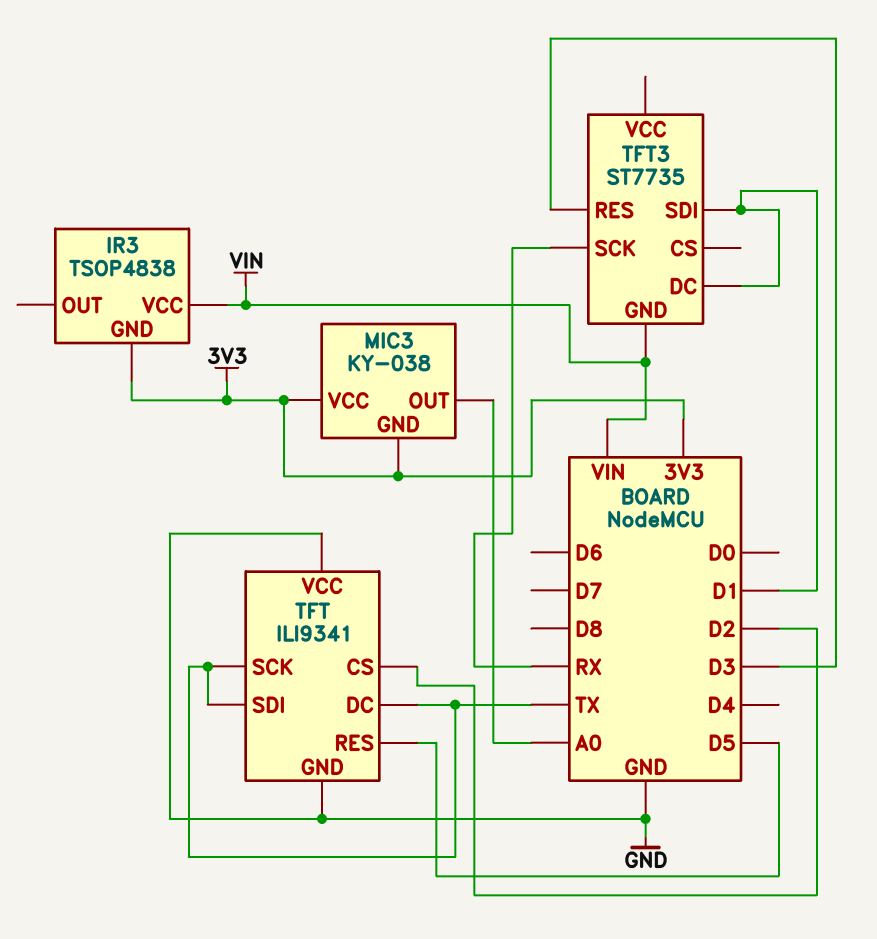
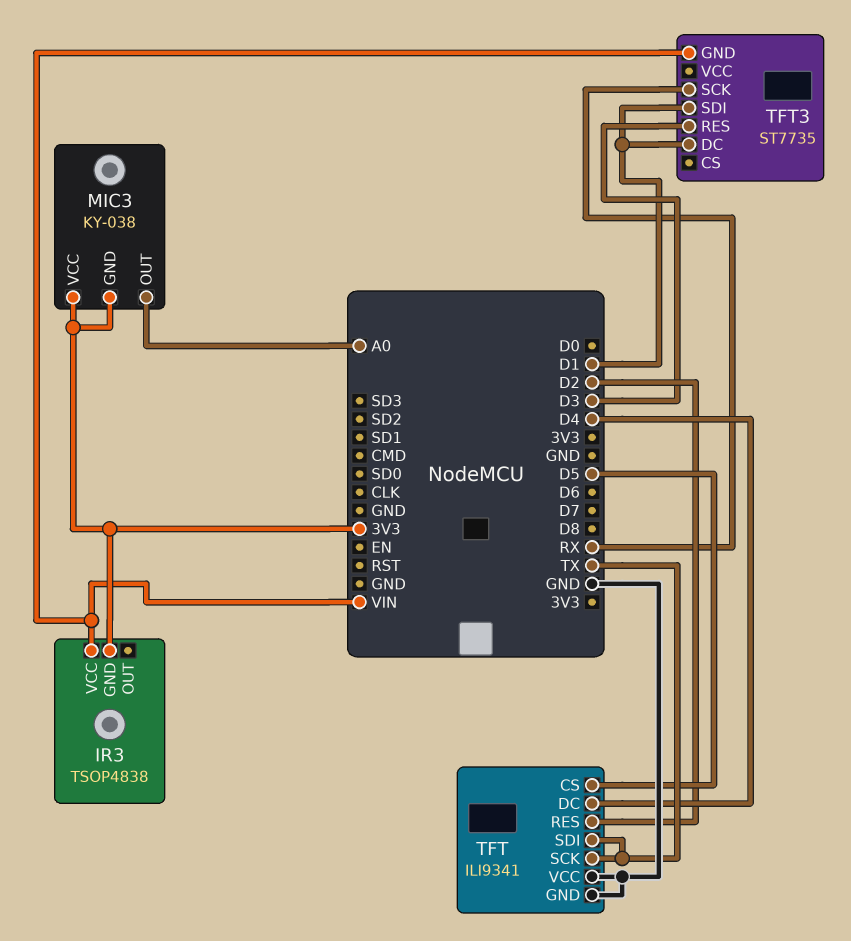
TFT pin CS: D2 -> D5
TFT pin DC: TX -> D4
TFT pin RES: D5 -> D2

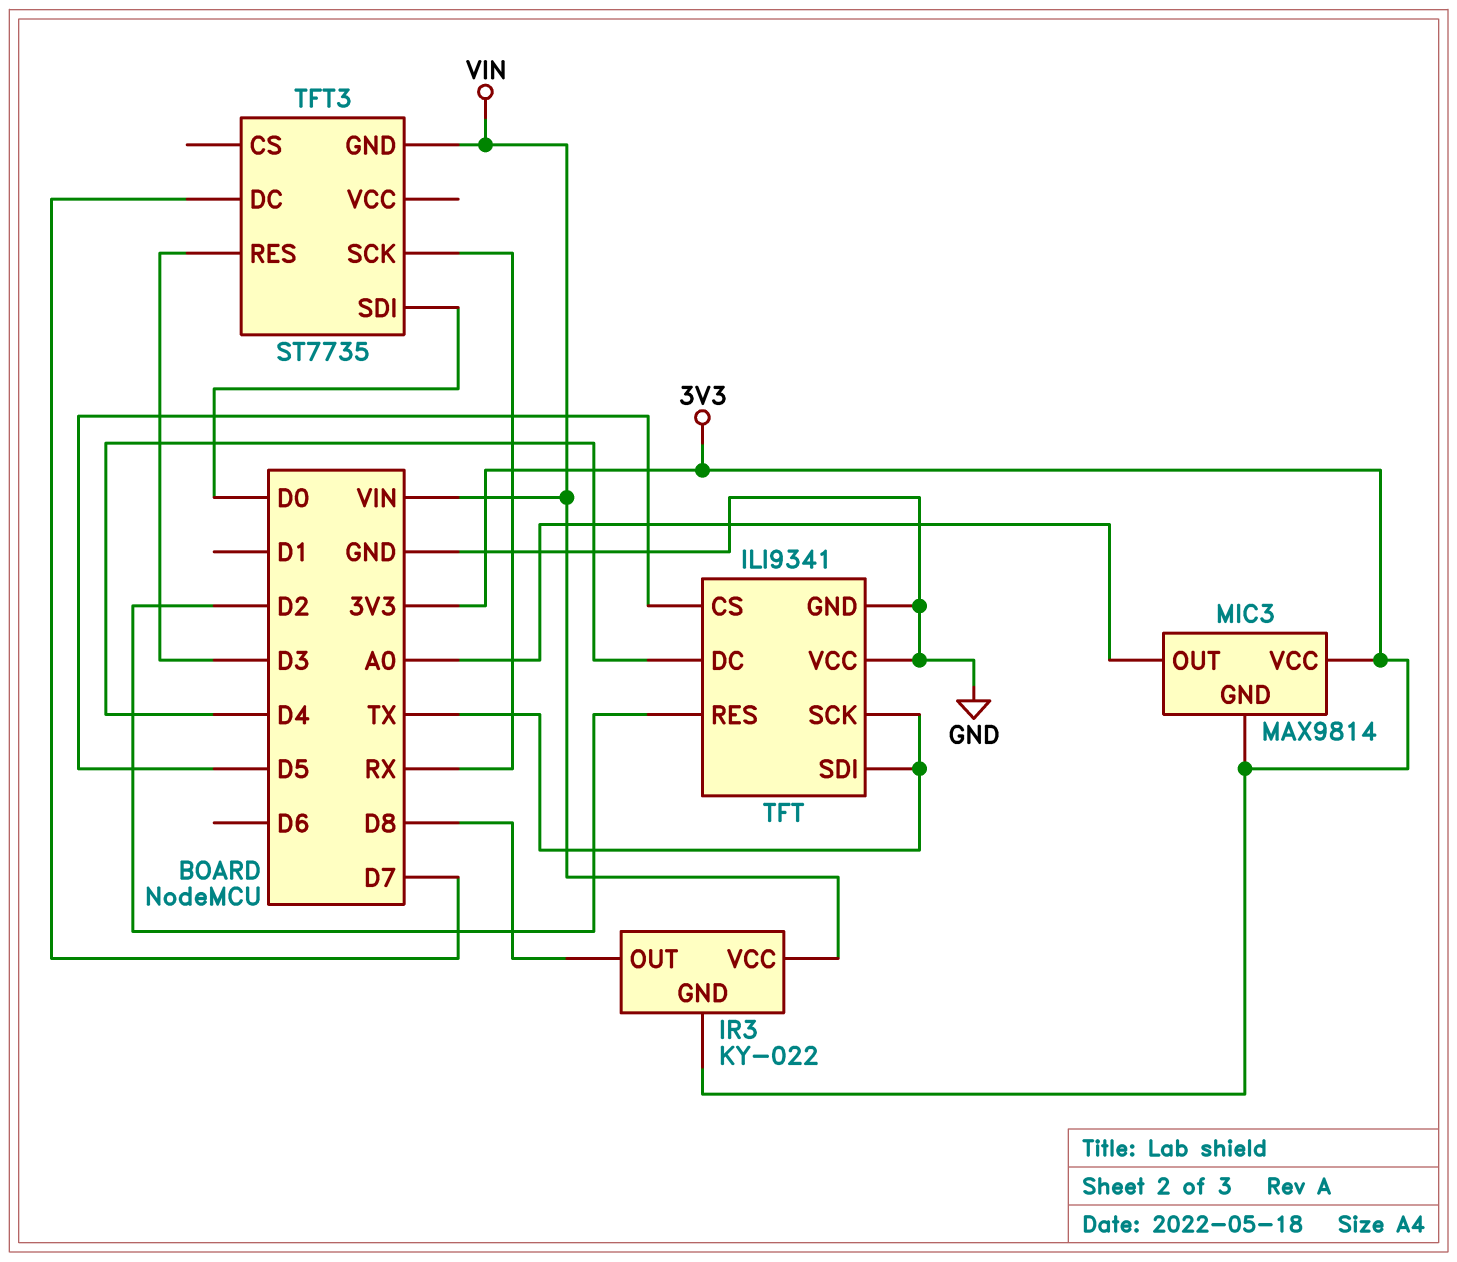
IR3: TSOP4838 -> KY-022
IR3 pin OUT: none -> D8
MIC3: KY-038 -> MAX9814
TFT3 pin DC: D1 -> D7
TFT3 pin SDI: D1 -> D0

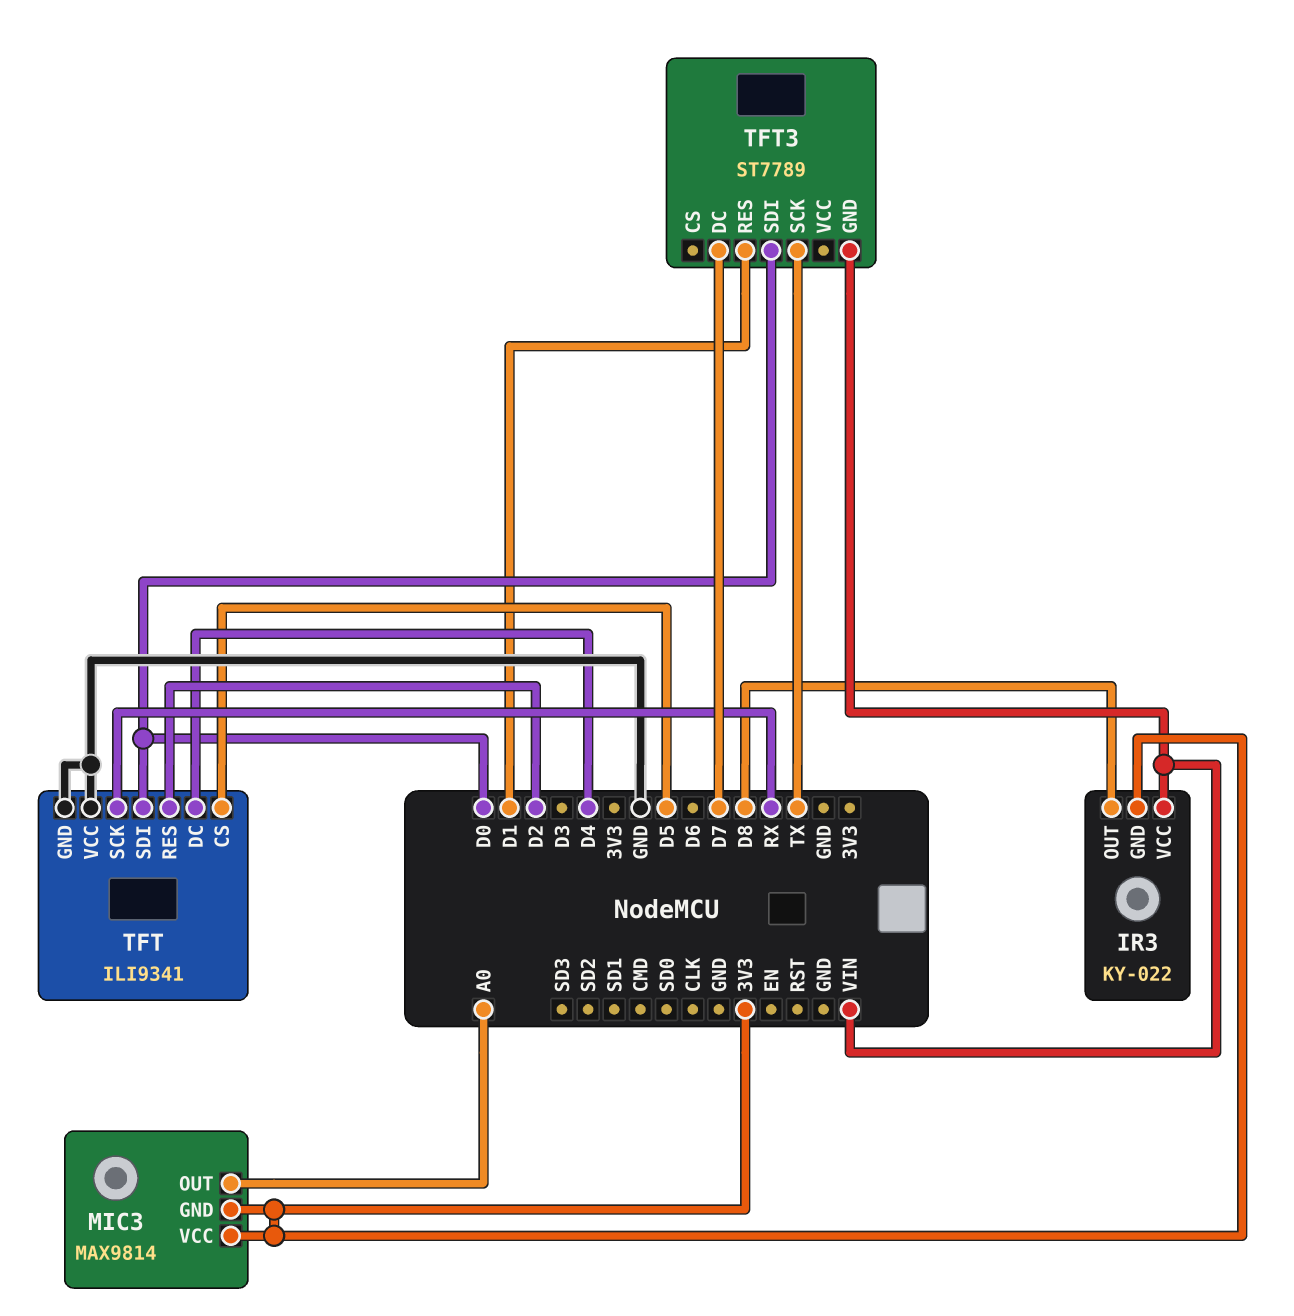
TFT pin SCK: TX -> RX
TFT pin SDI: TX -> D0
TFT3: ST7735 -> ST7789
TFT3 pin RES: D3 -> D1
TFT3 pin SCK: RX -> TX

